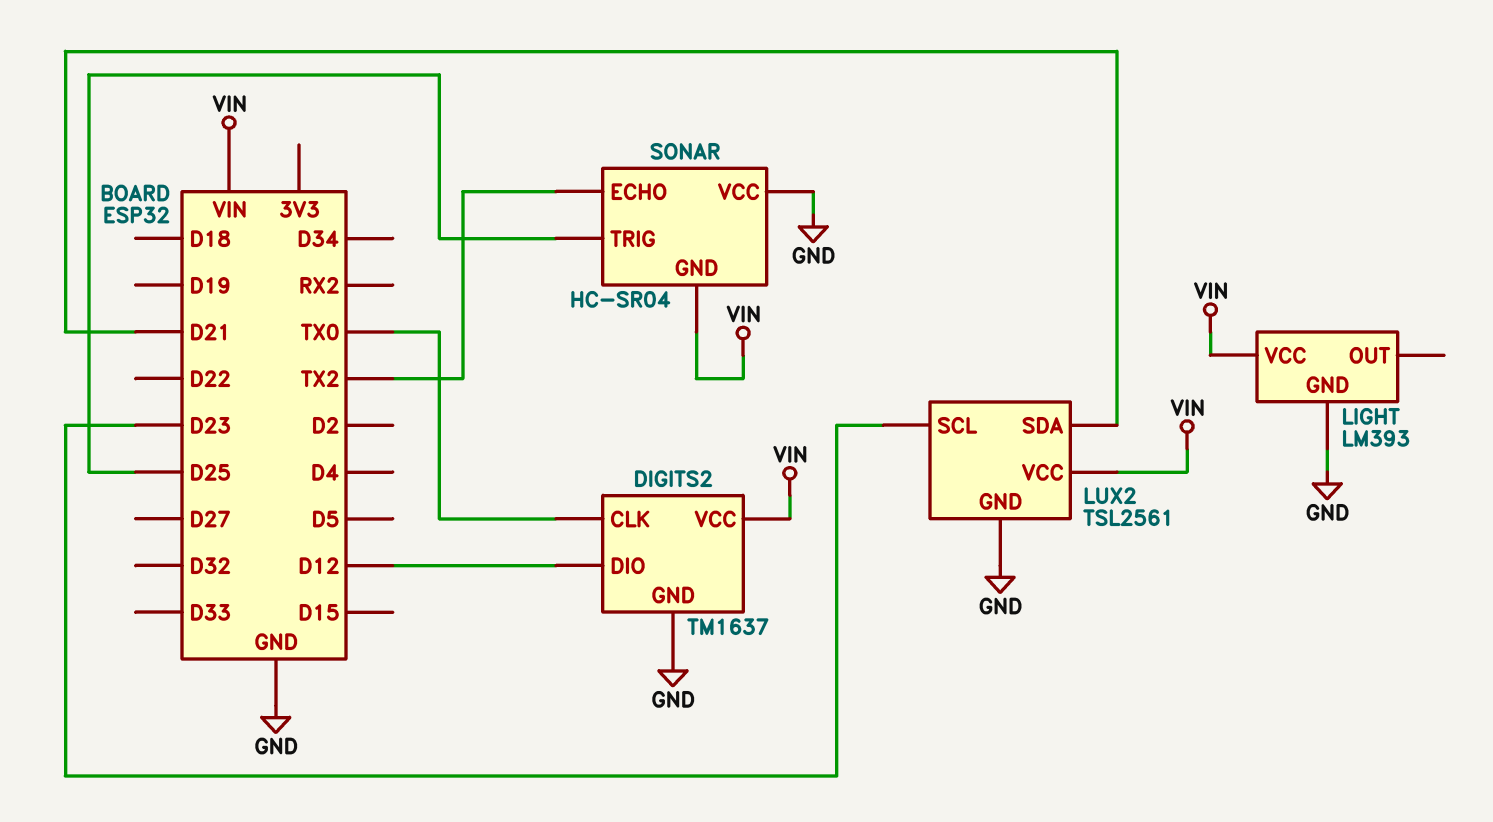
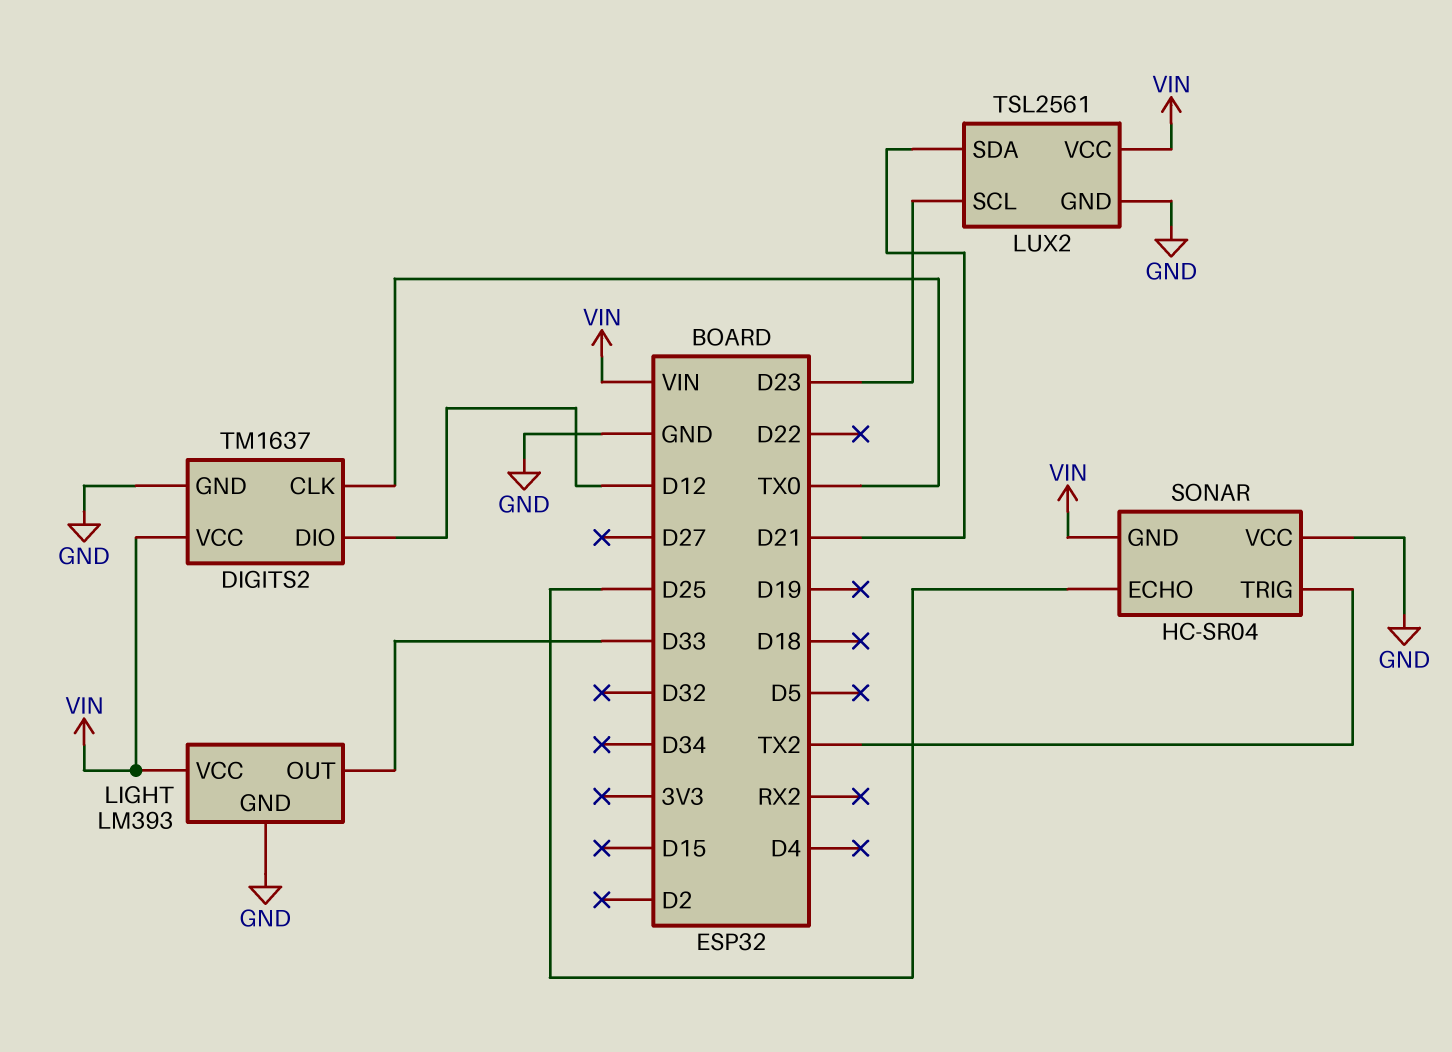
LIGHT pin OUT: none -> D33
SONAR pin ECHO: TX2 -> D25
SONAR pin TRIG: D25 -> TX2

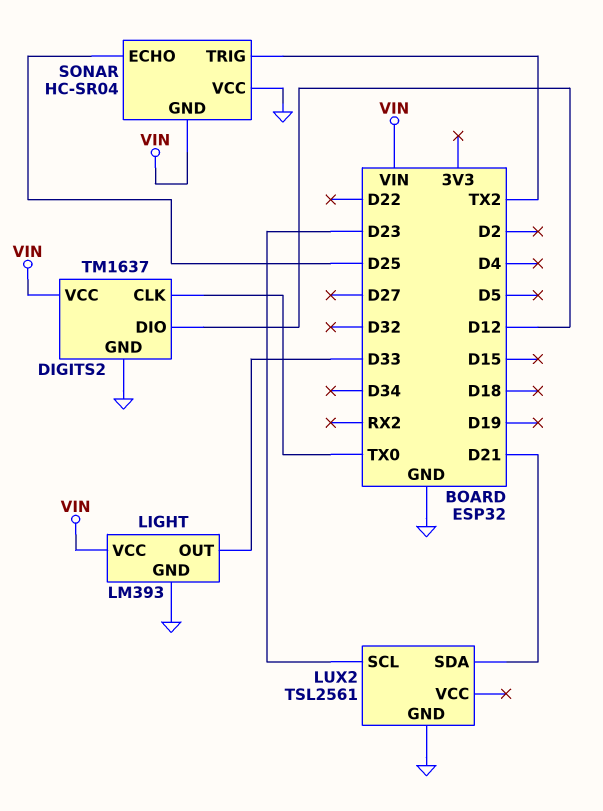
LUX2 pin VCC: VIN -> none

